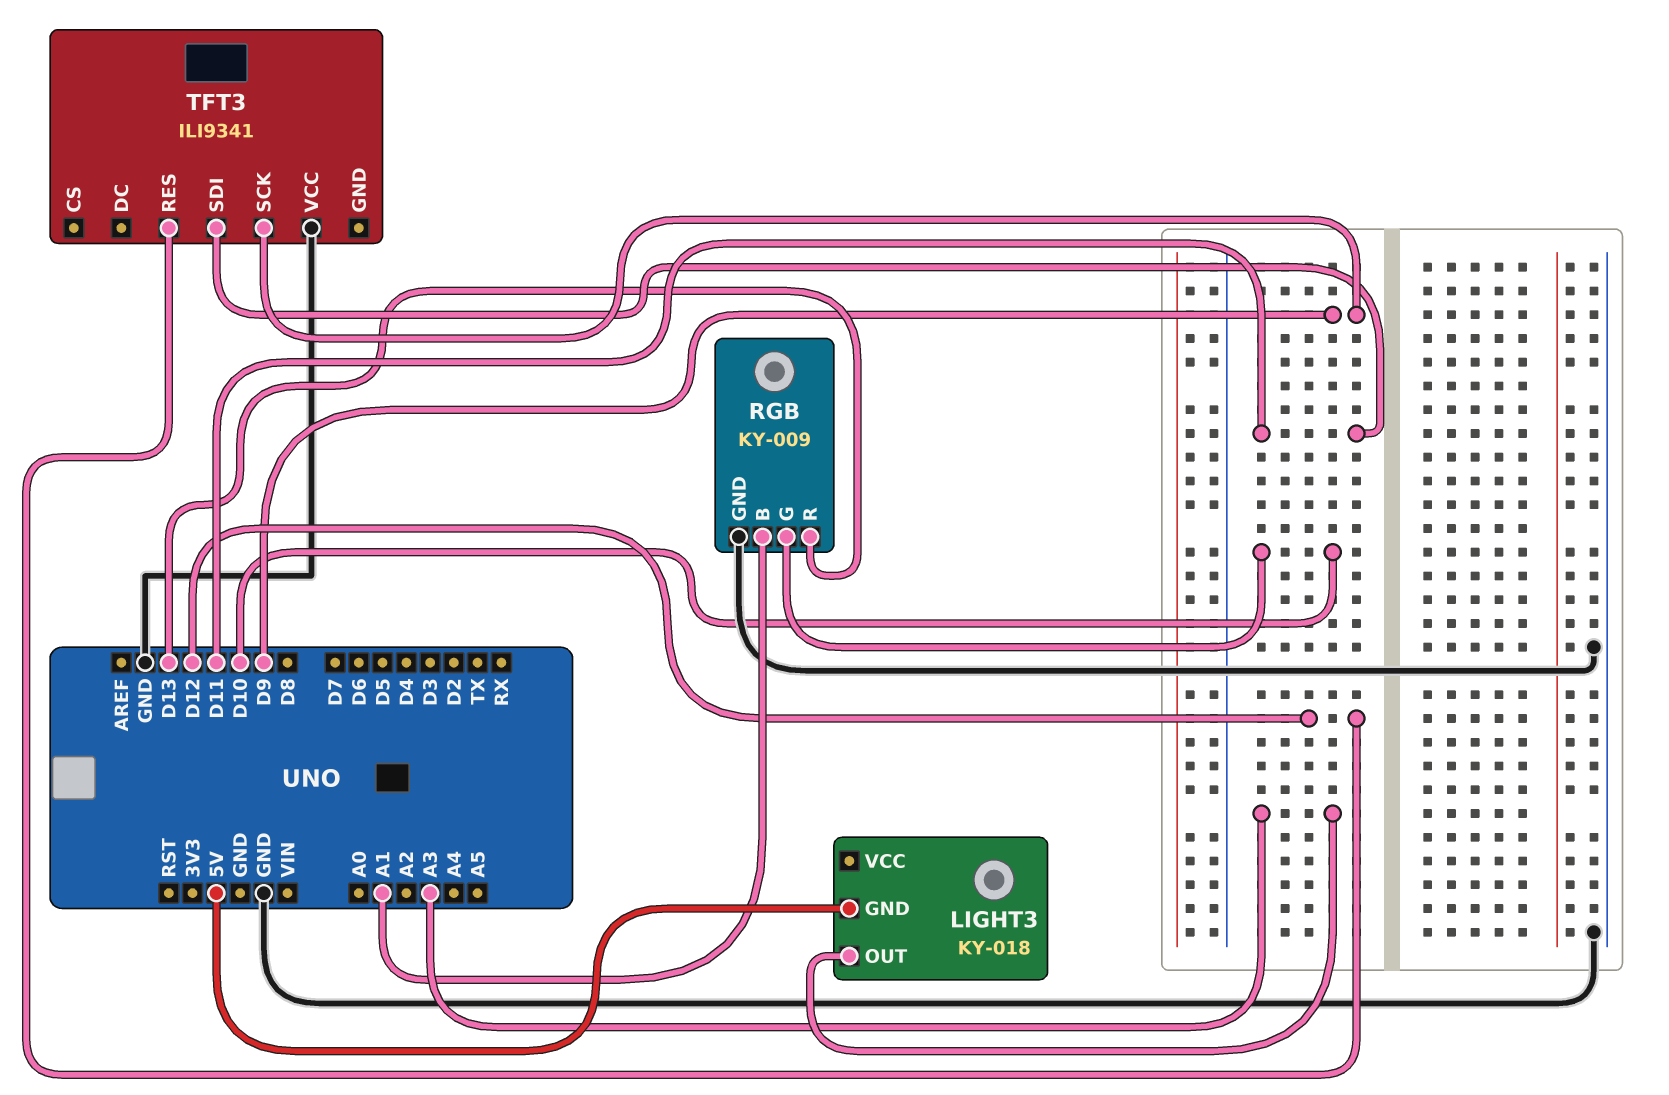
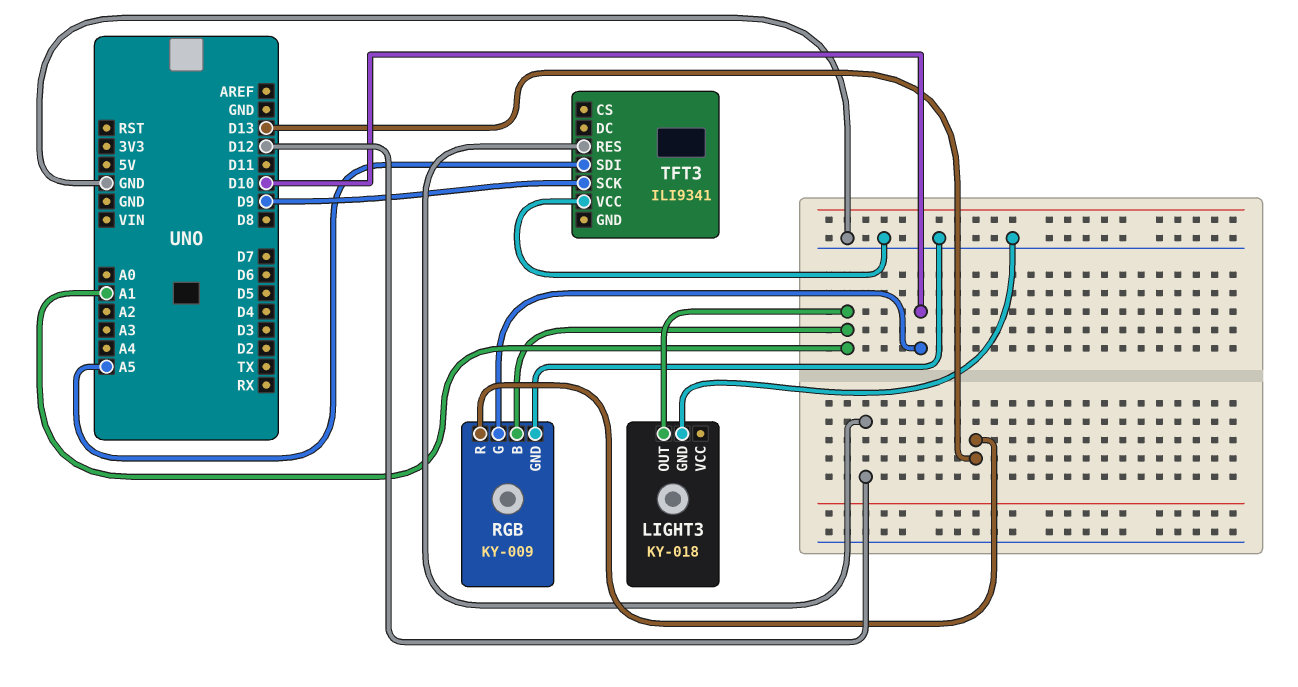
LIGHT3 pin GND: 5V -> GND
LIGHT3 pin OUT: A3 -> A1
TFT3 pin SDI: D11 -> A5

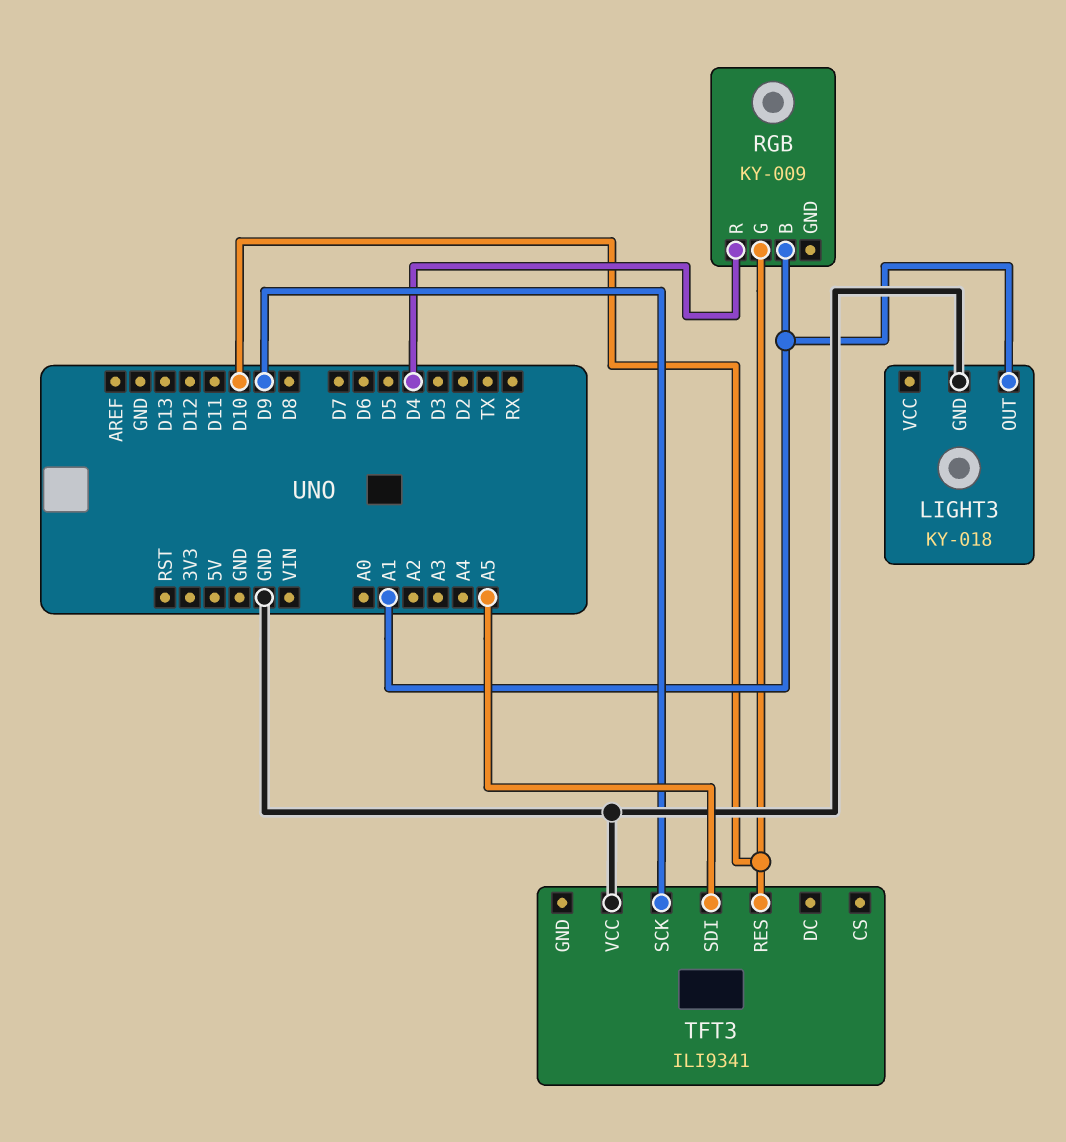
RGB pin GND: GND -> none
RGB pin R: D13 -> D4
TFT3 pin RES: D12 -> D10

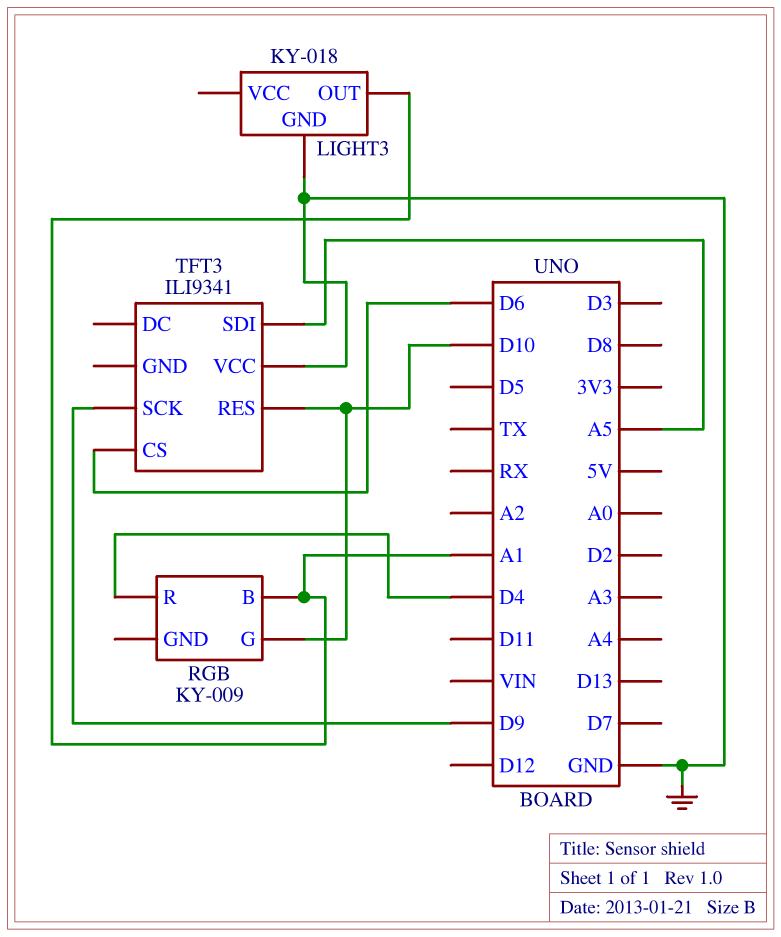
TFT3 pin CS: none -> D6

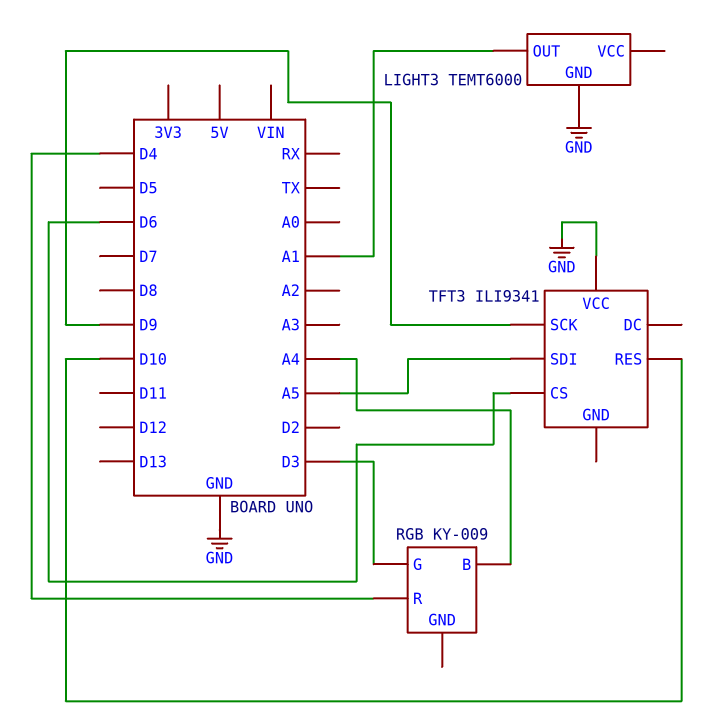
LIGHT3: KY-018 -> TEMT6000
RGB pin B: A1 -> A4
RGB pin G: D10 -> D3

